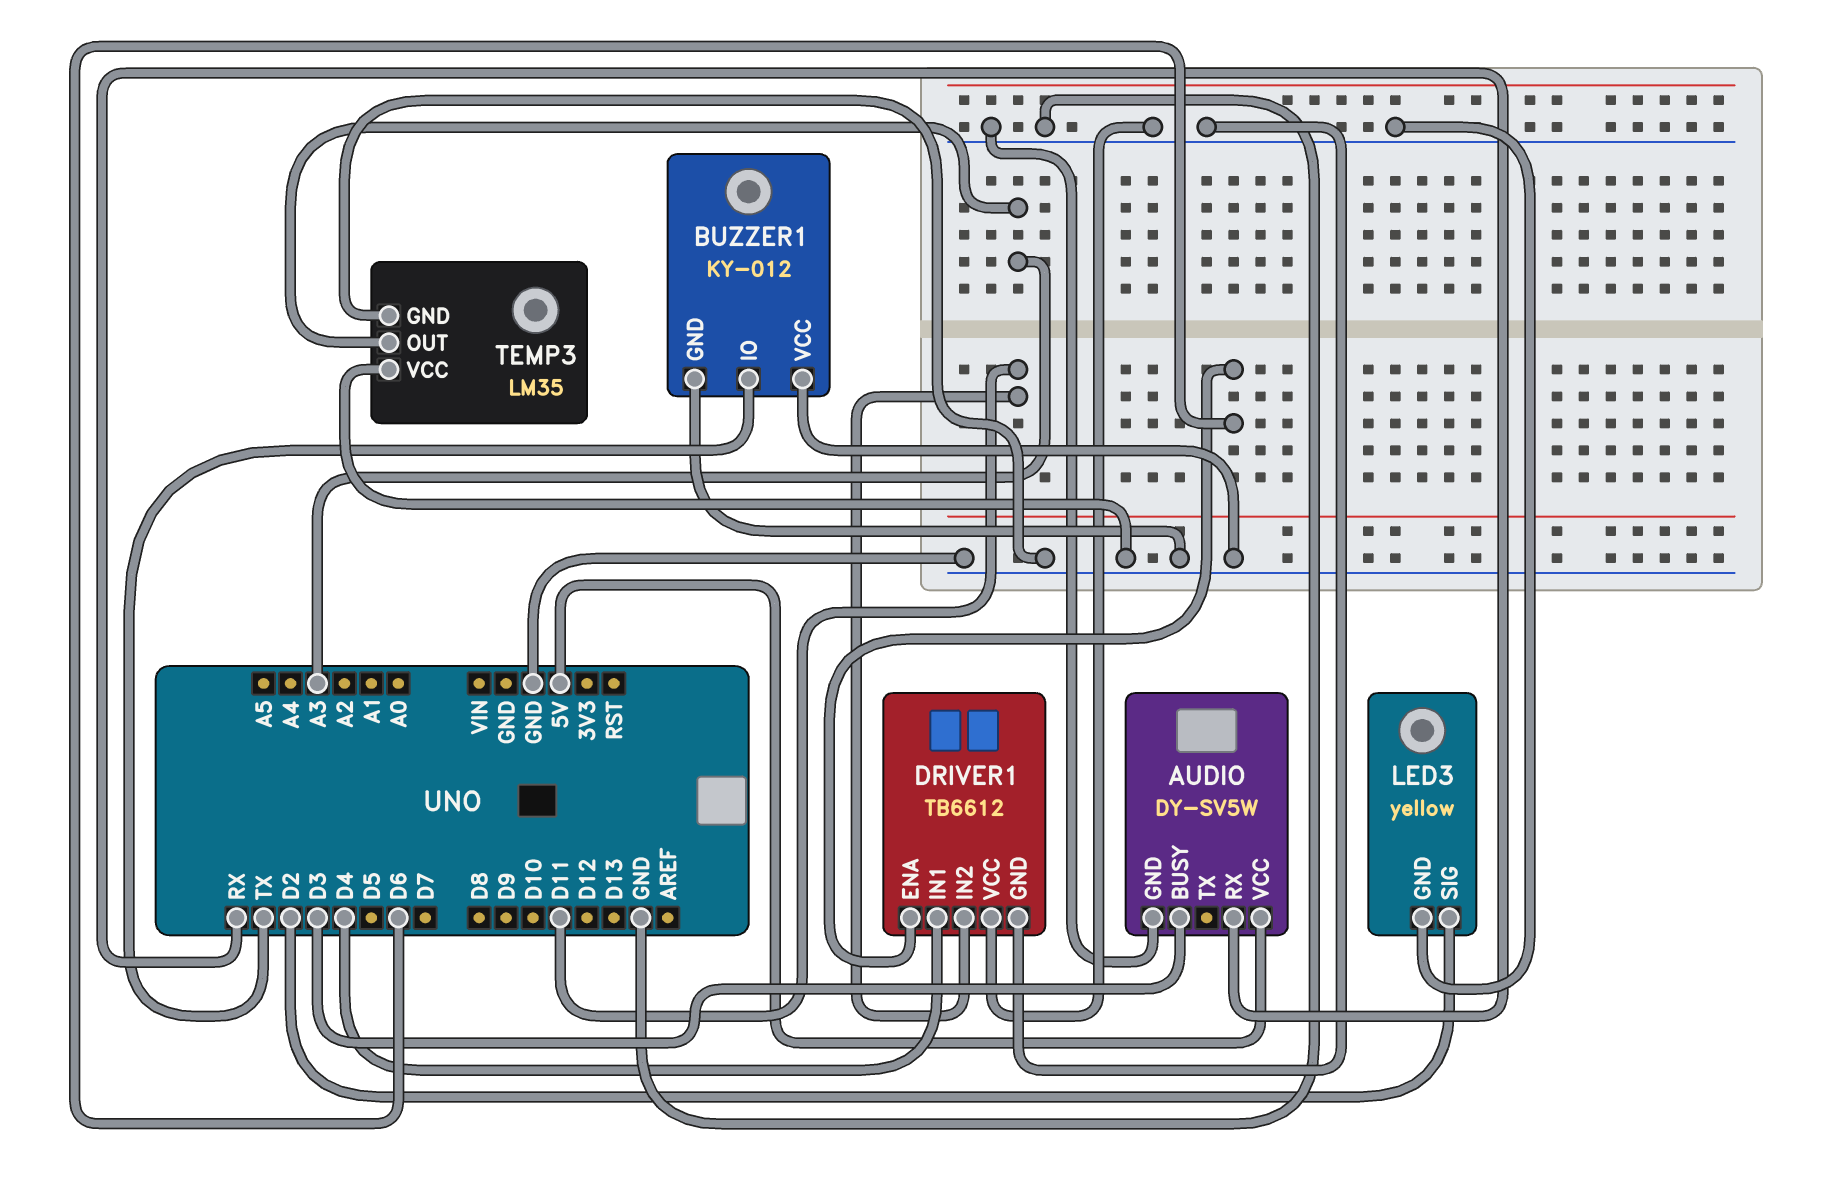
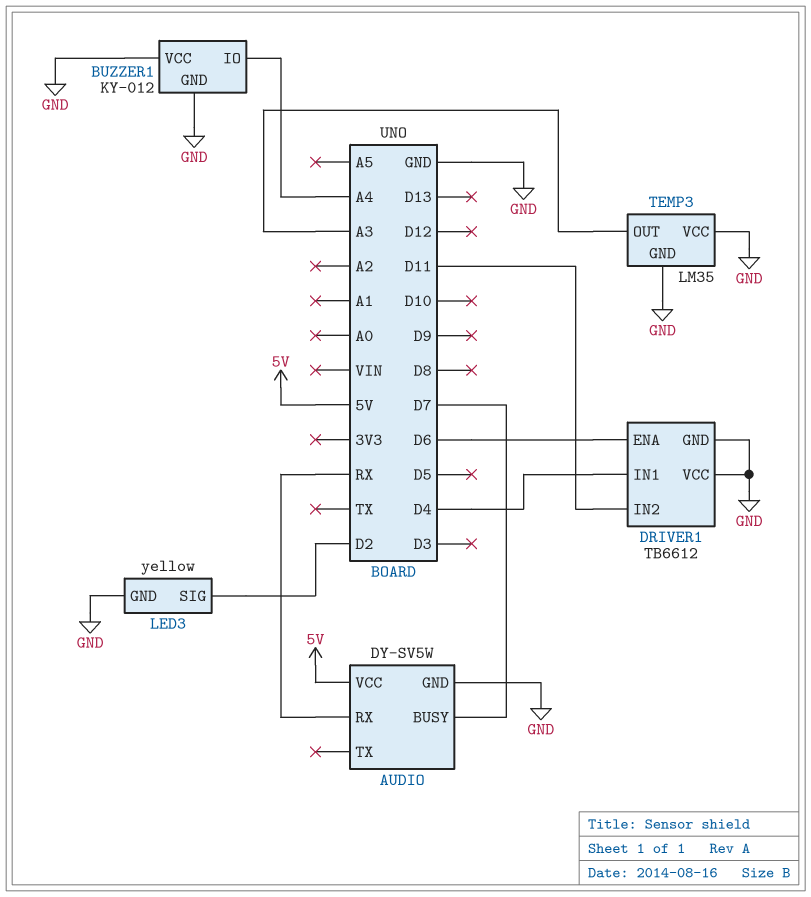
AUDIO pin BUSY: D3 -> D7
BUZZER1 pin IO: TX -> A4

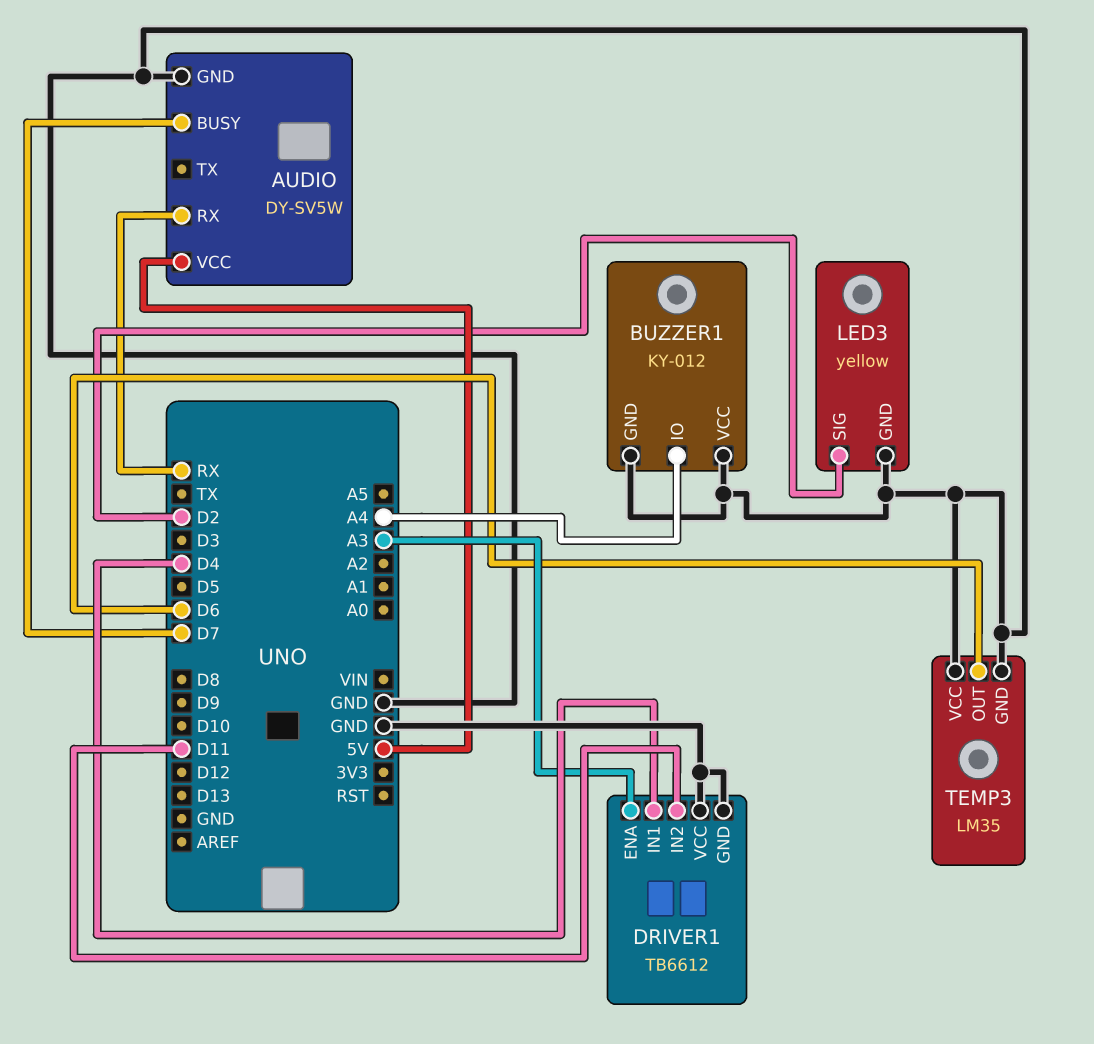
DRIVER1 pin ENA: D6 -> A3
TEMP3 pin OUT: A3 -> D6

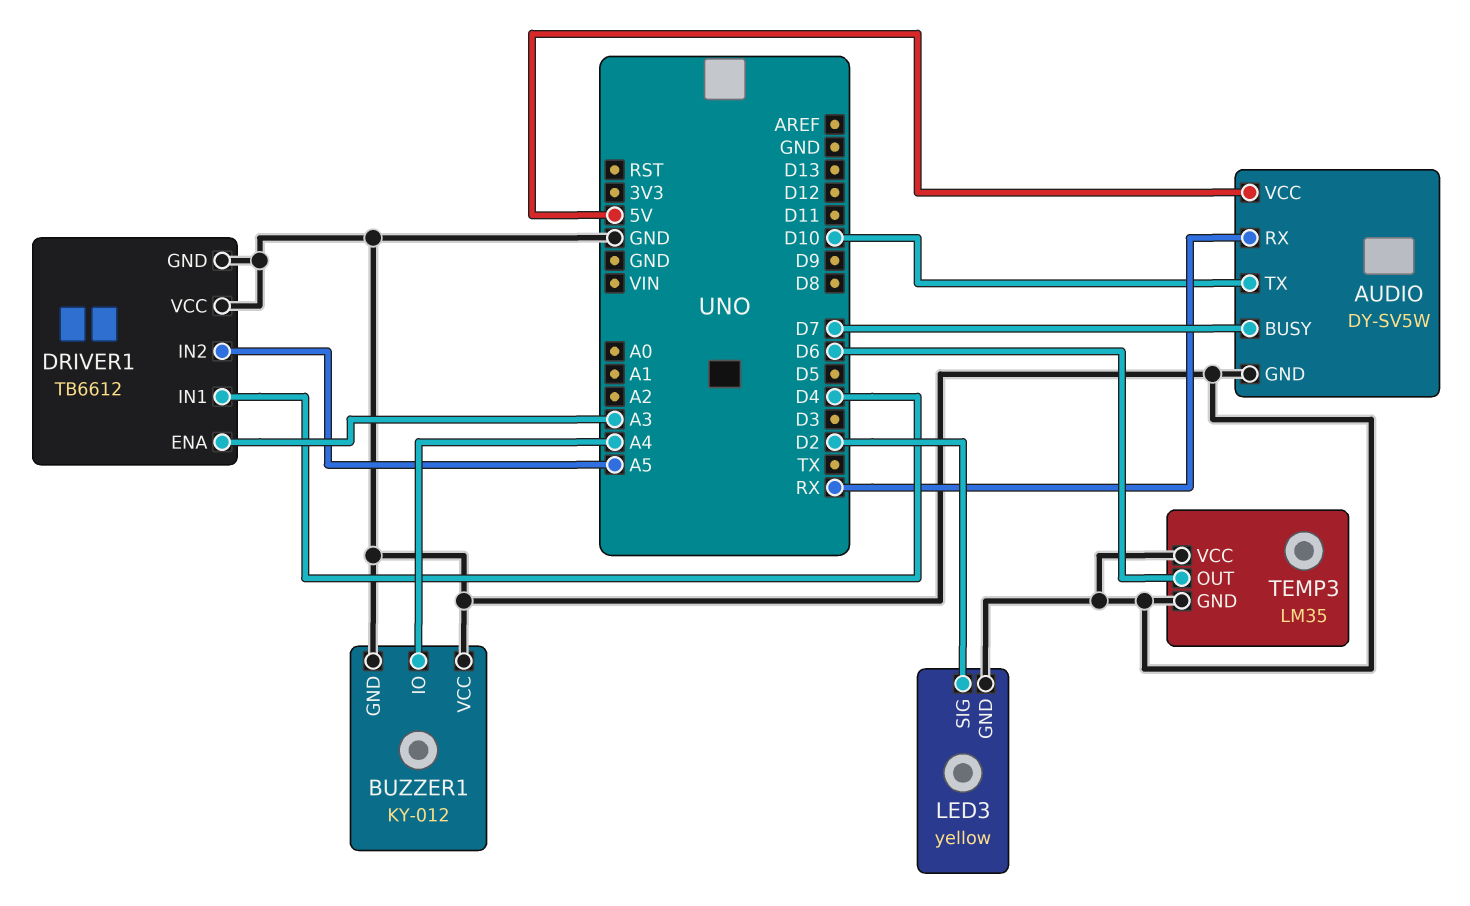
AUDIO pin TX: none -> D10
DRIVER1 pin IN2: D11 -> A5

